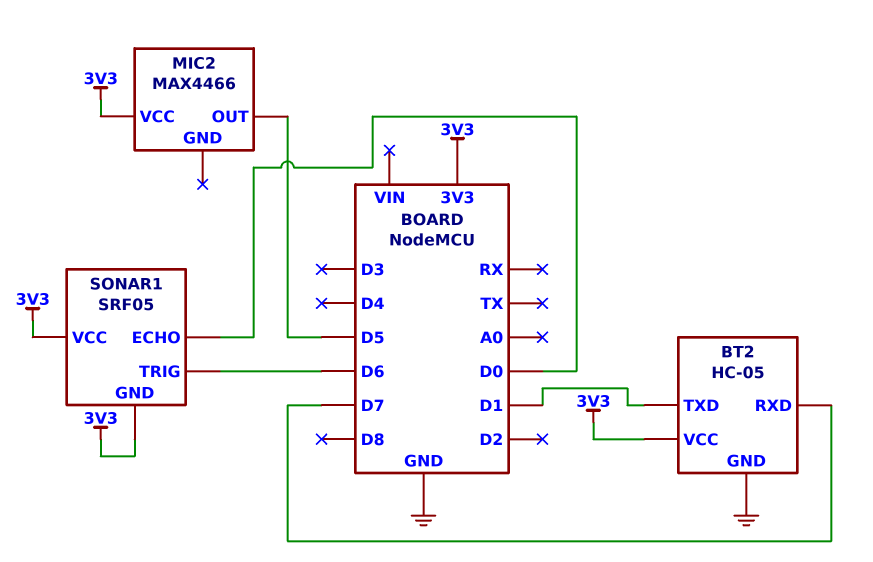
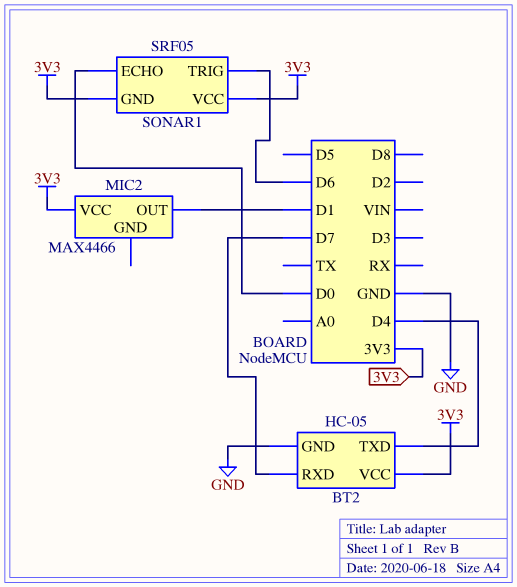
BT2 pin TXD: D1 -> D4
MIC2 pin OUT: D5 -> D1

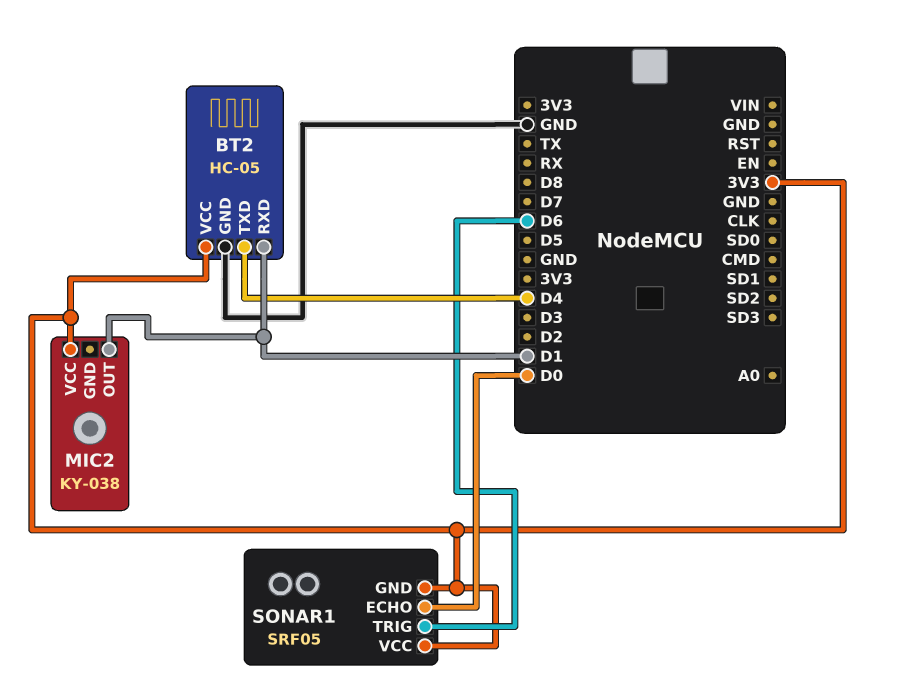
BT2 pin RXD: D7 -> D1
MIC2: MAX4466 -> KY-038

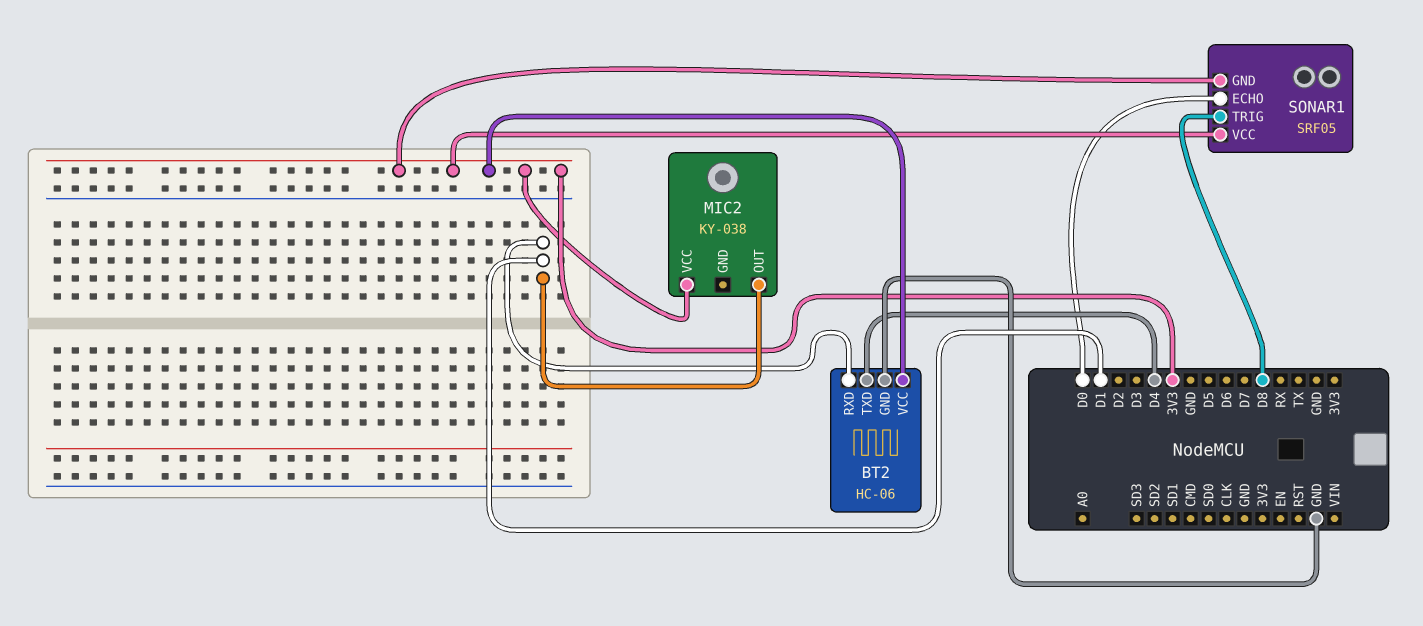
BT2: HC-05 -> HC-06
SONAR1 pin TRIG: D6 -> D8

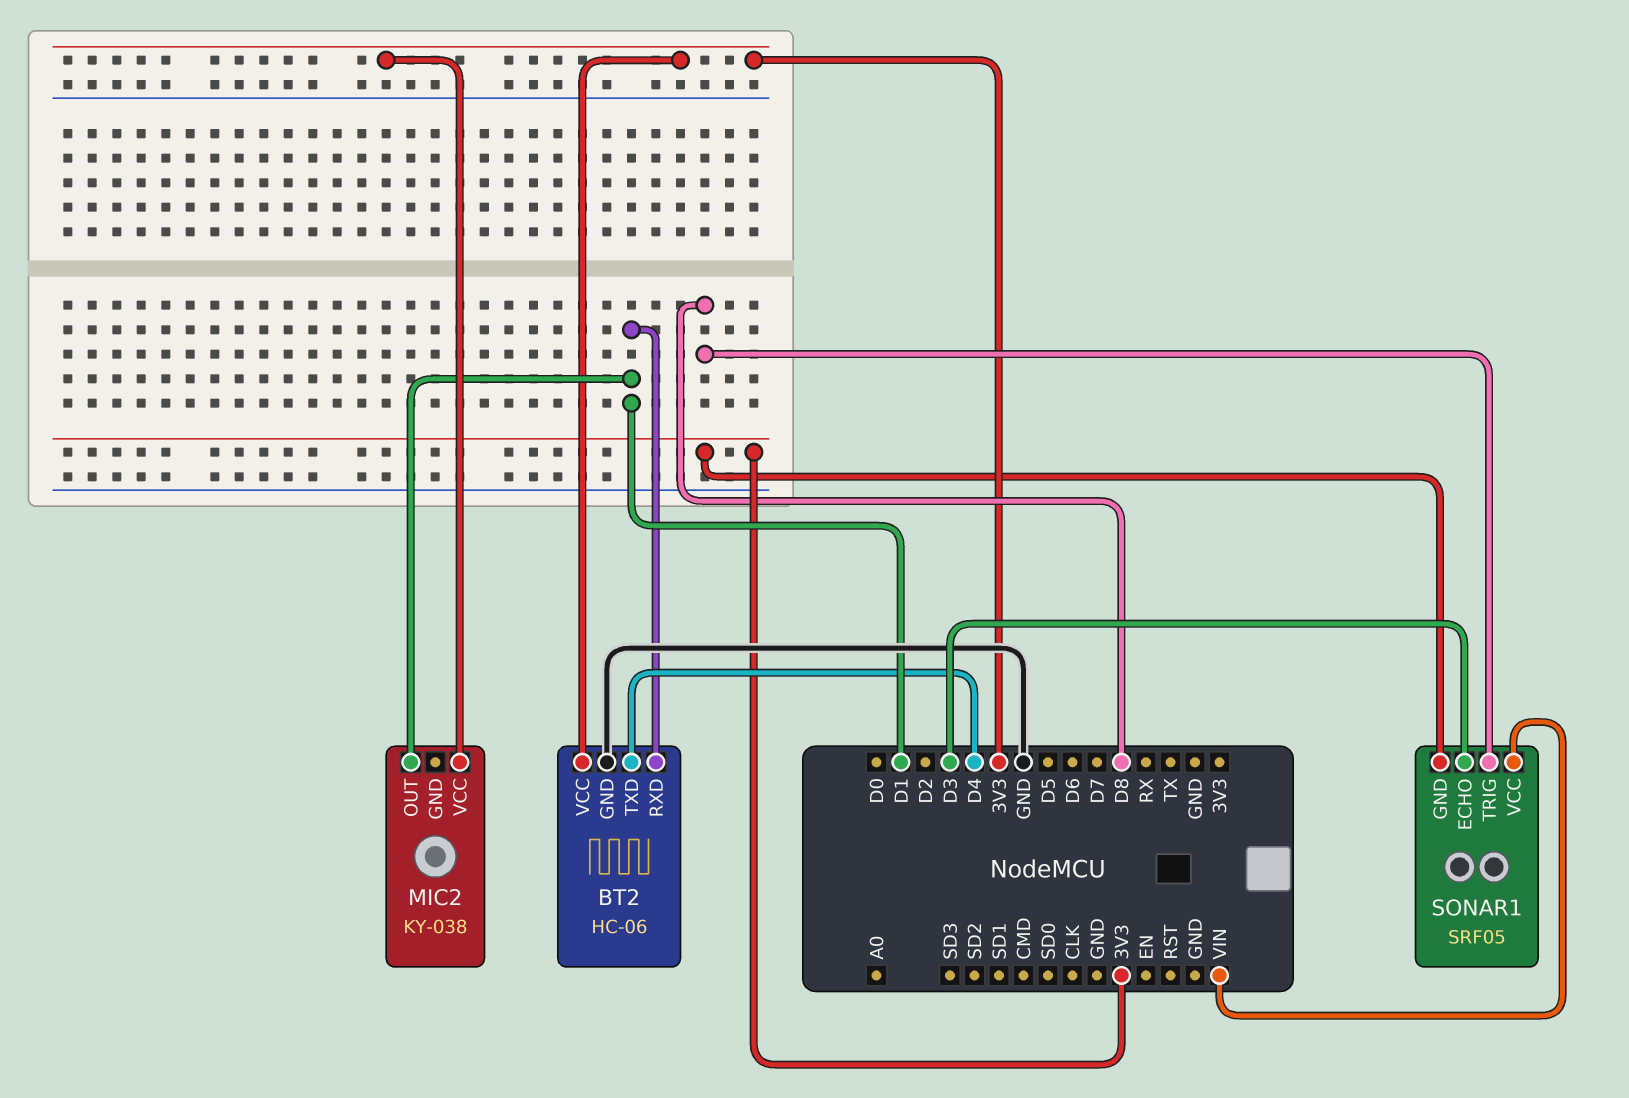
SONAR1 pin ECHO: D0 -> D3
SONAR1 pin VCC: 3V3 -> VIN

